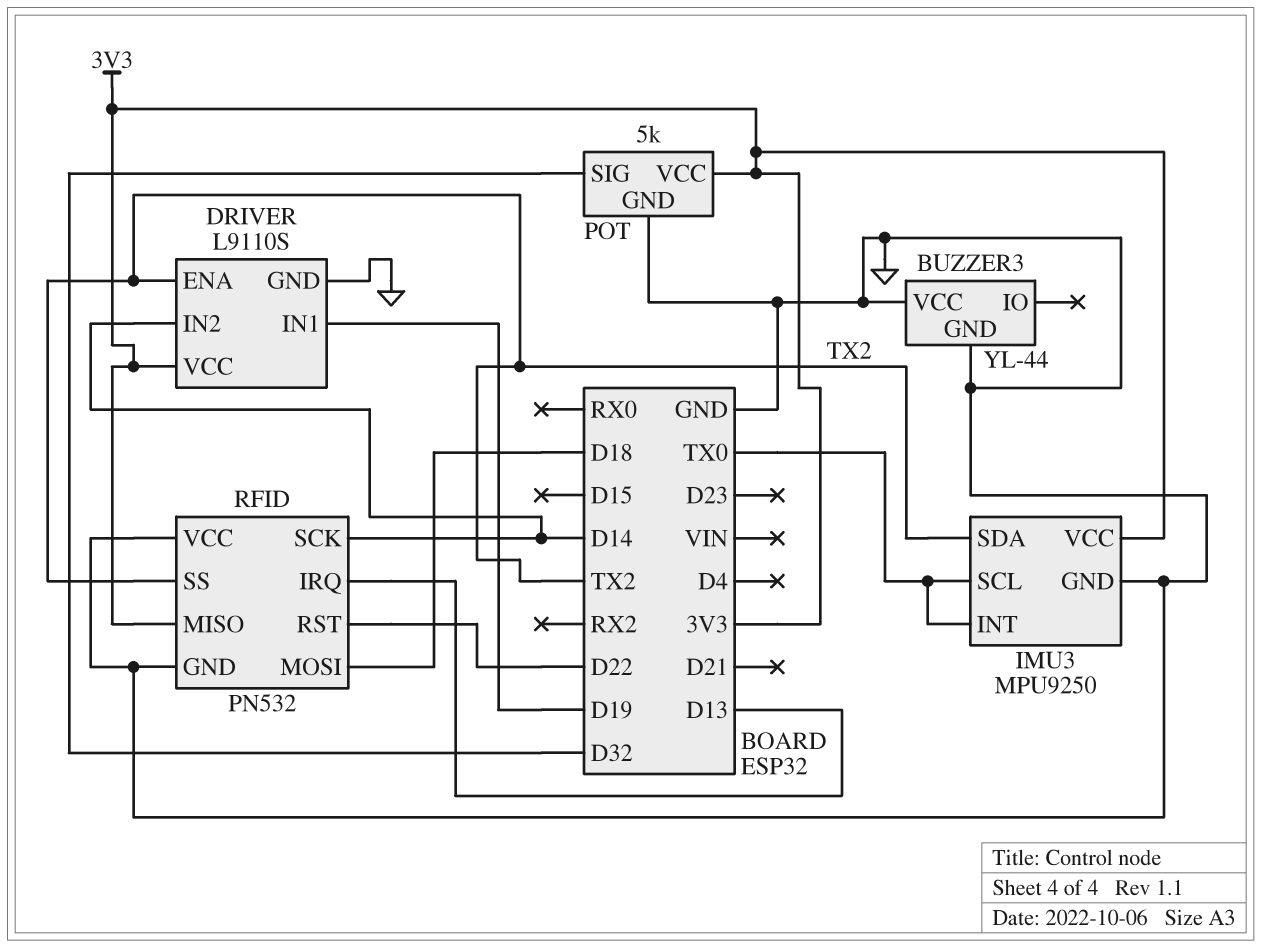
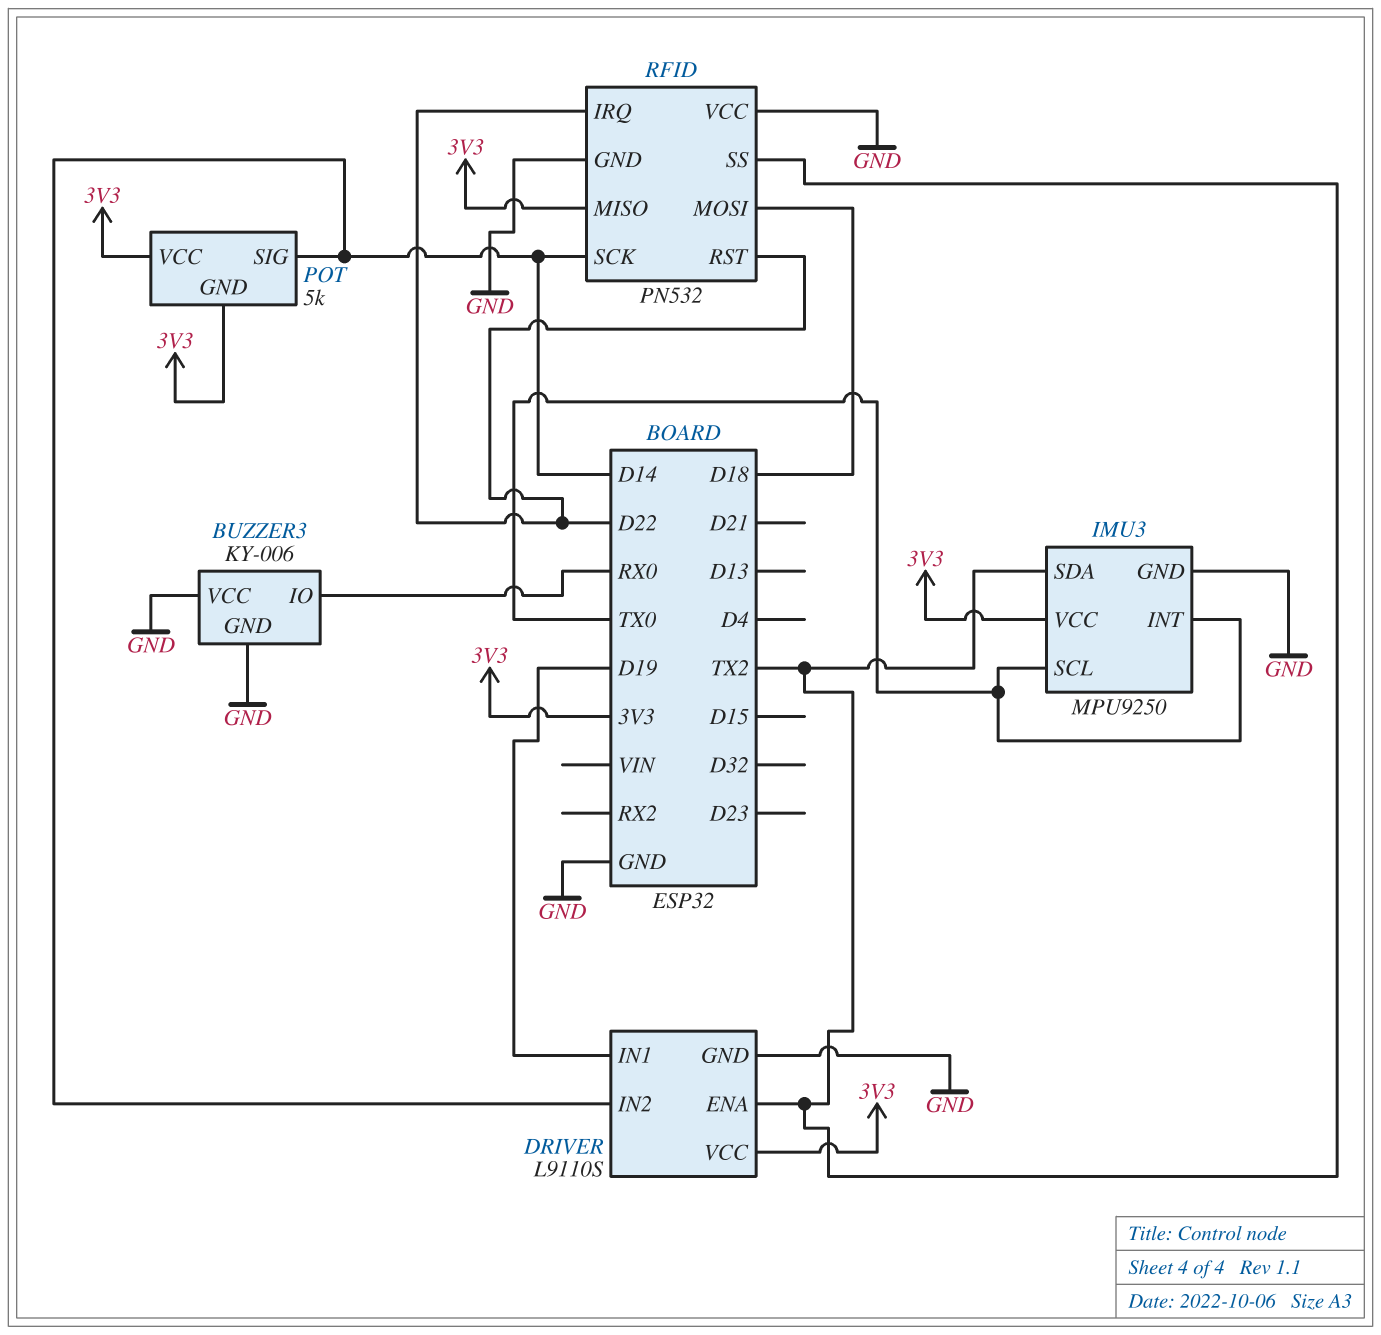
BUZZER3: YL-44 -> KY-006
BUZZER3 pin IO: none -> RX0
POT pin GND: GND -> 3V3
POT pin SIG: D32 -> D14
RFID pin IRQ: D13 -> D22

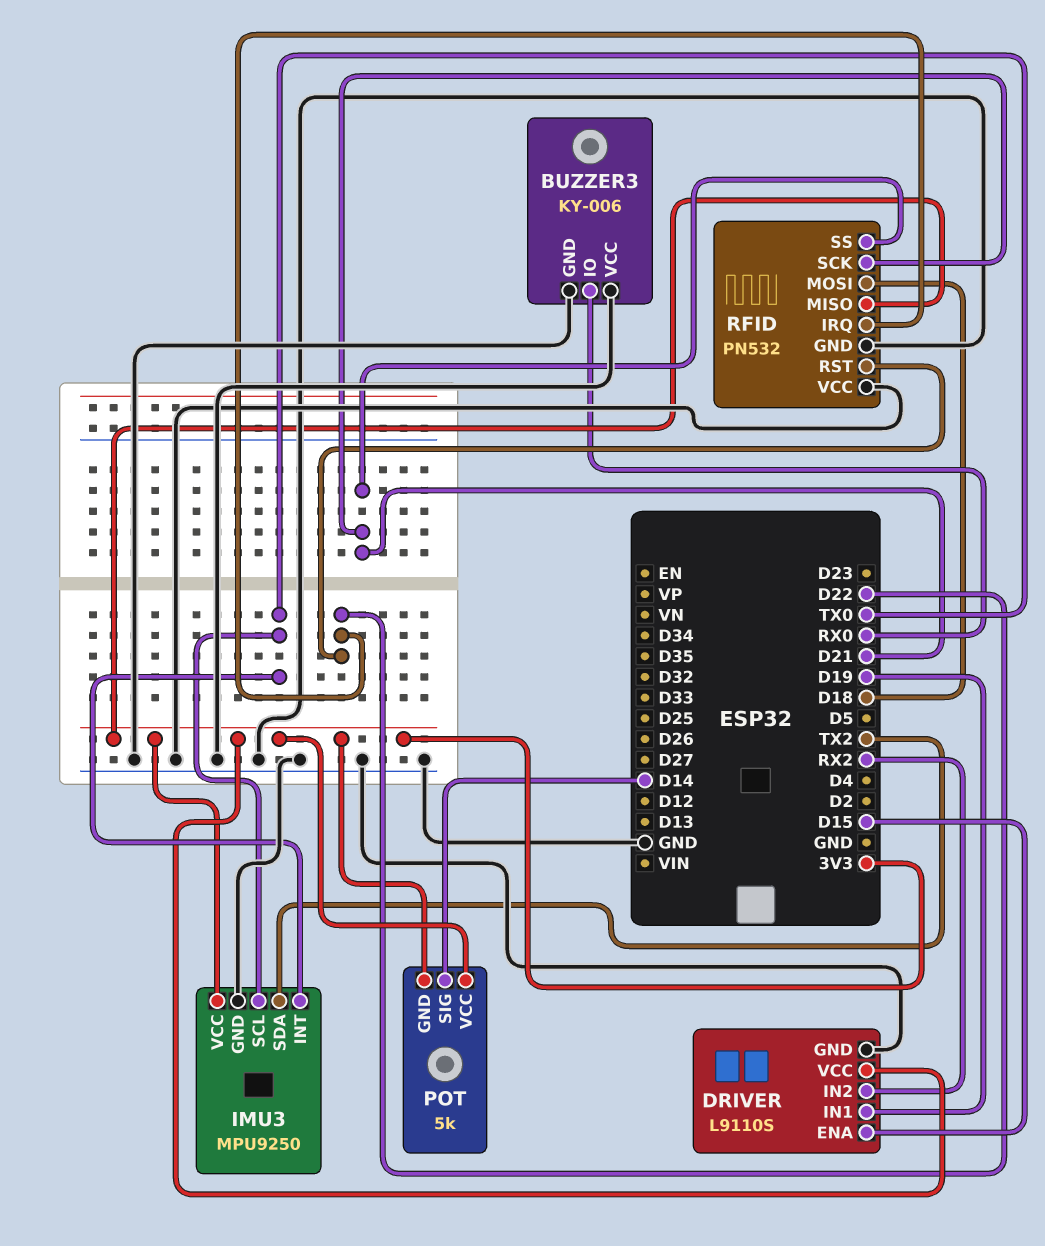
DRIVER pin ENA: TX2 -> D15
DRIVER pin IN2: D14 -> RX2
RFID pin SCK: D14 -> D21
RFID pin SS: TX2 -> D21

